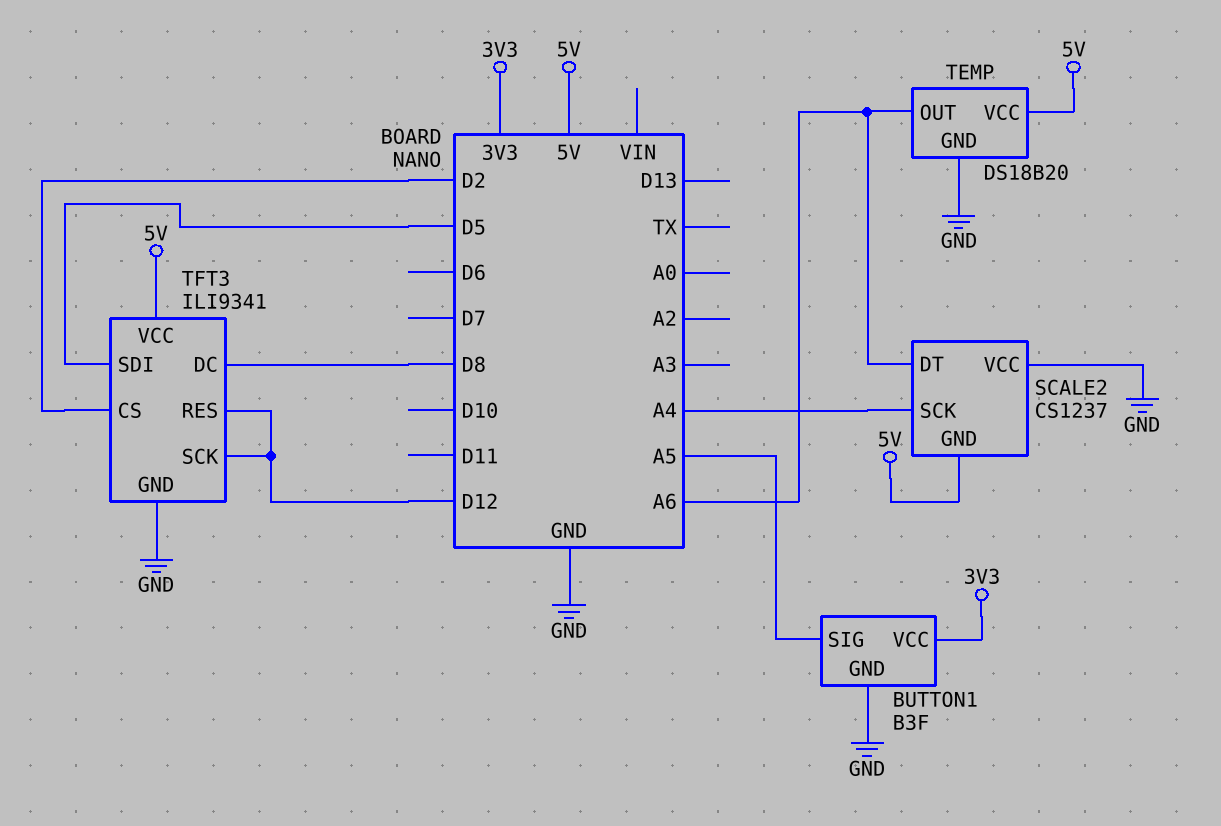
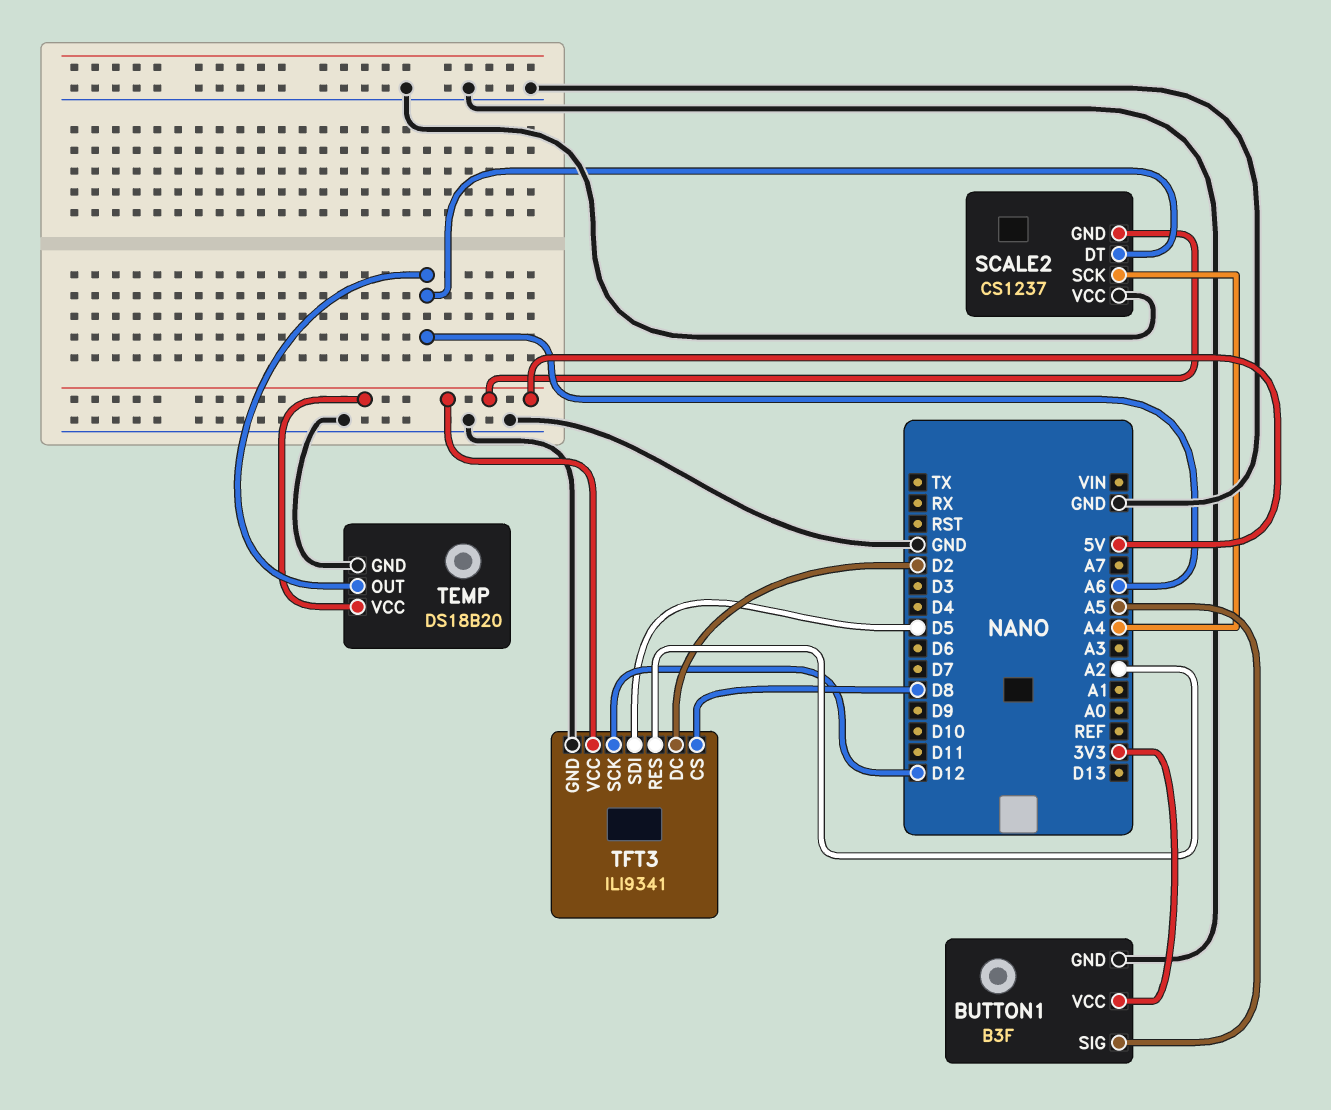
TFT3 pin CS: D2 -> D8
TFT3 pin DC: D8 -> D2
TFT3 pin RES: D12 -> A2

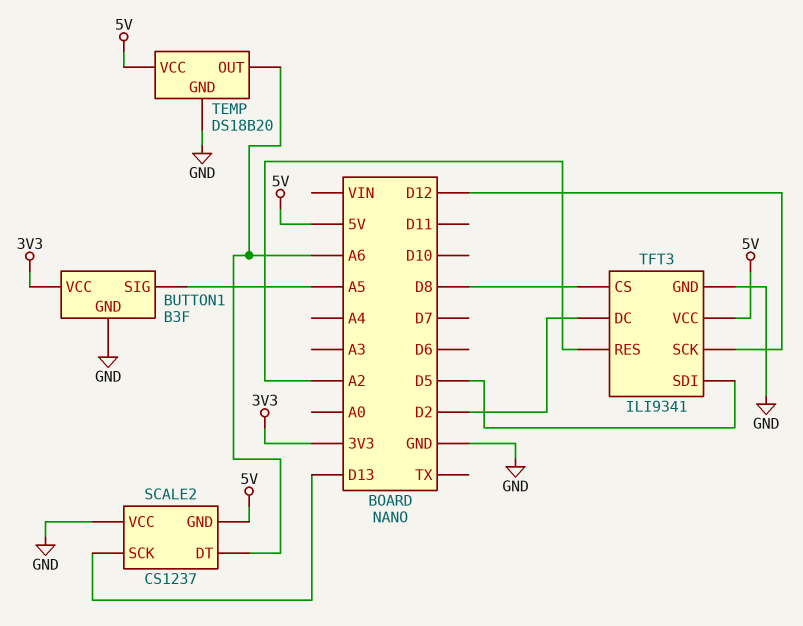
SCALE2 pin SCK: A4 -> D13

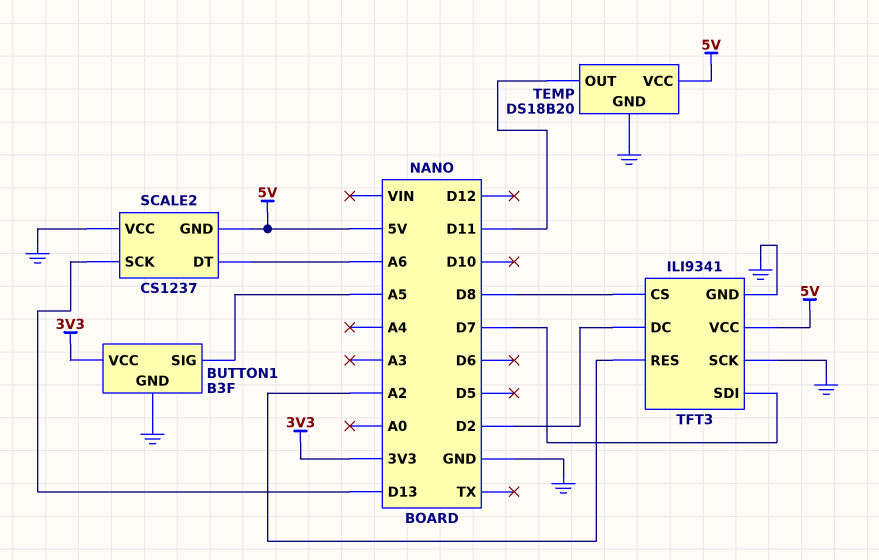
TEMP pin OUT: A6 -> D11
TFT3 pin SCK: D12 -> GND
TFT3 pin SDI: D5 -> D7

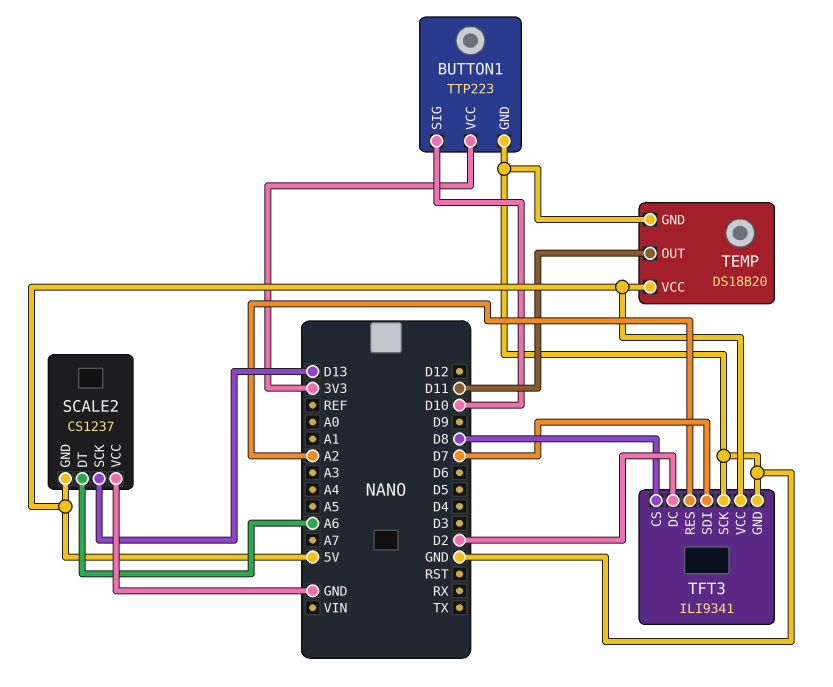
BUTTON1: B3F -> TTP223
BUTTON1 pin SIG: A5 -> D10

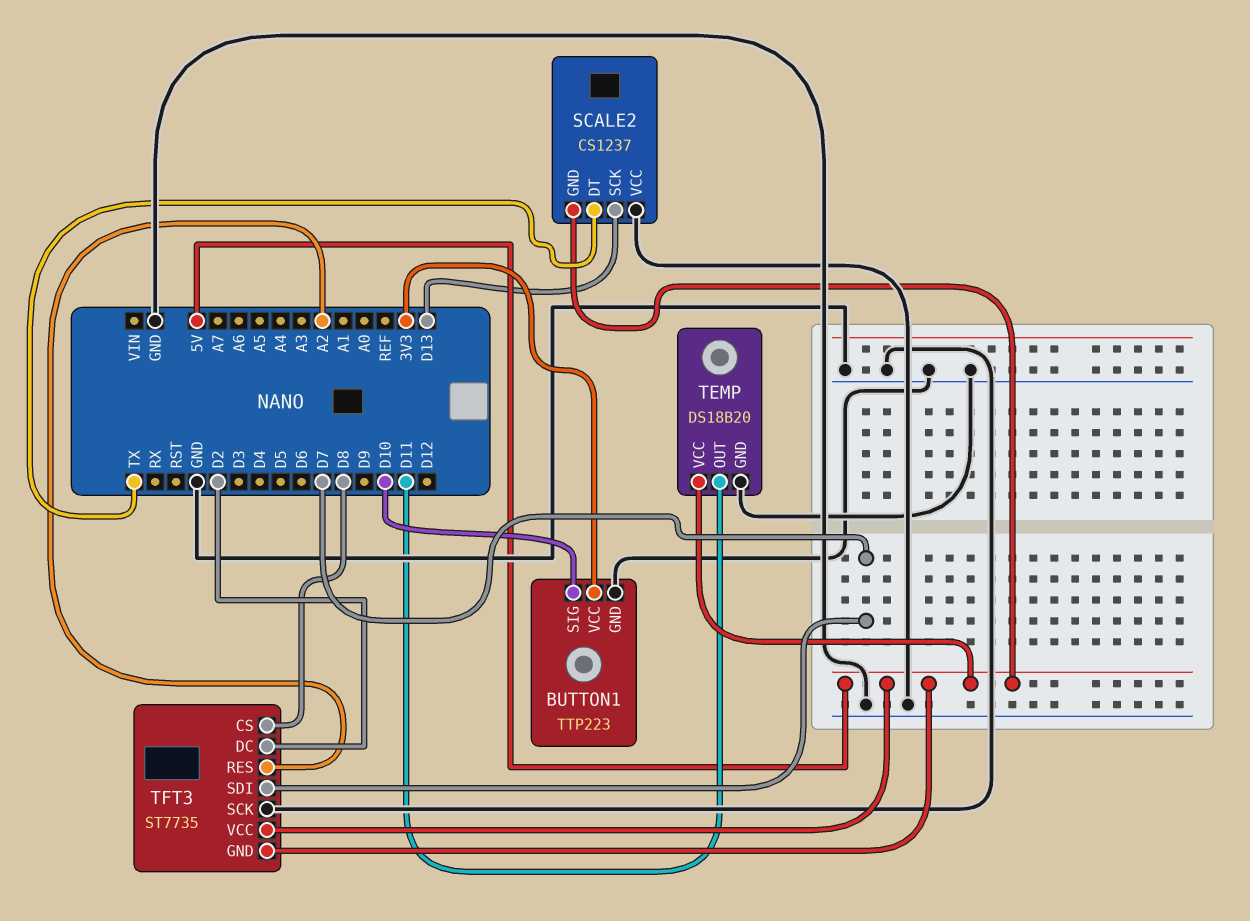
SCALE2 pin DT: A6 -> TX
TFT3: ILI9341 -> ST7735
TFT3 pin GND: GND -> 5V

